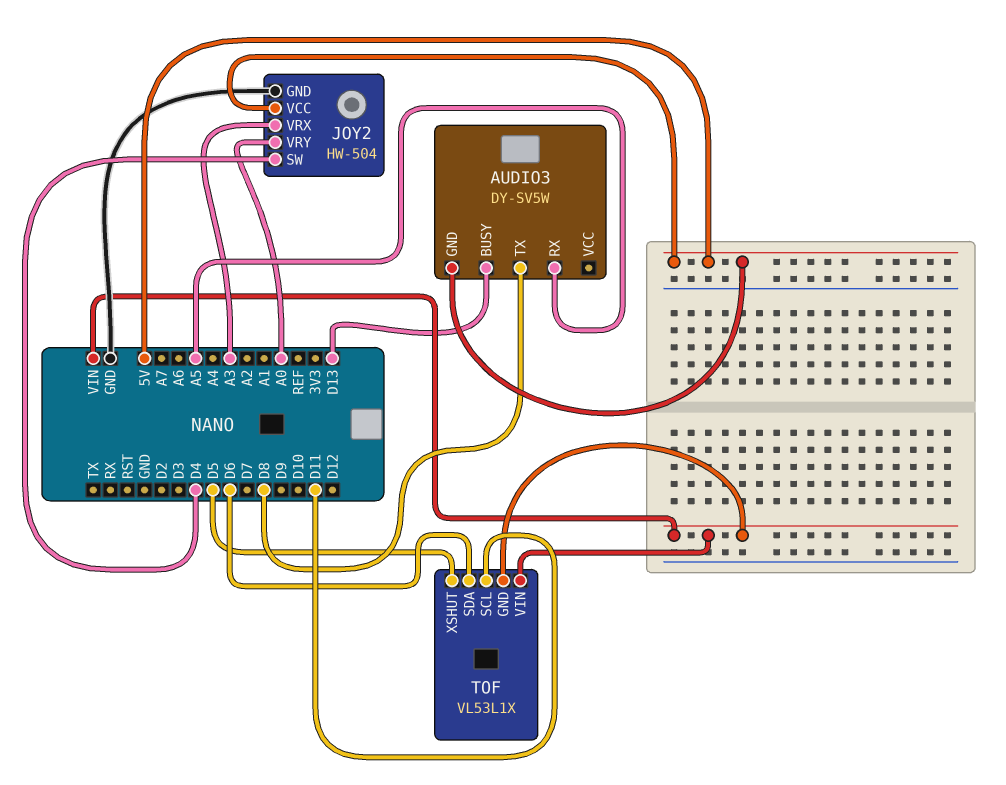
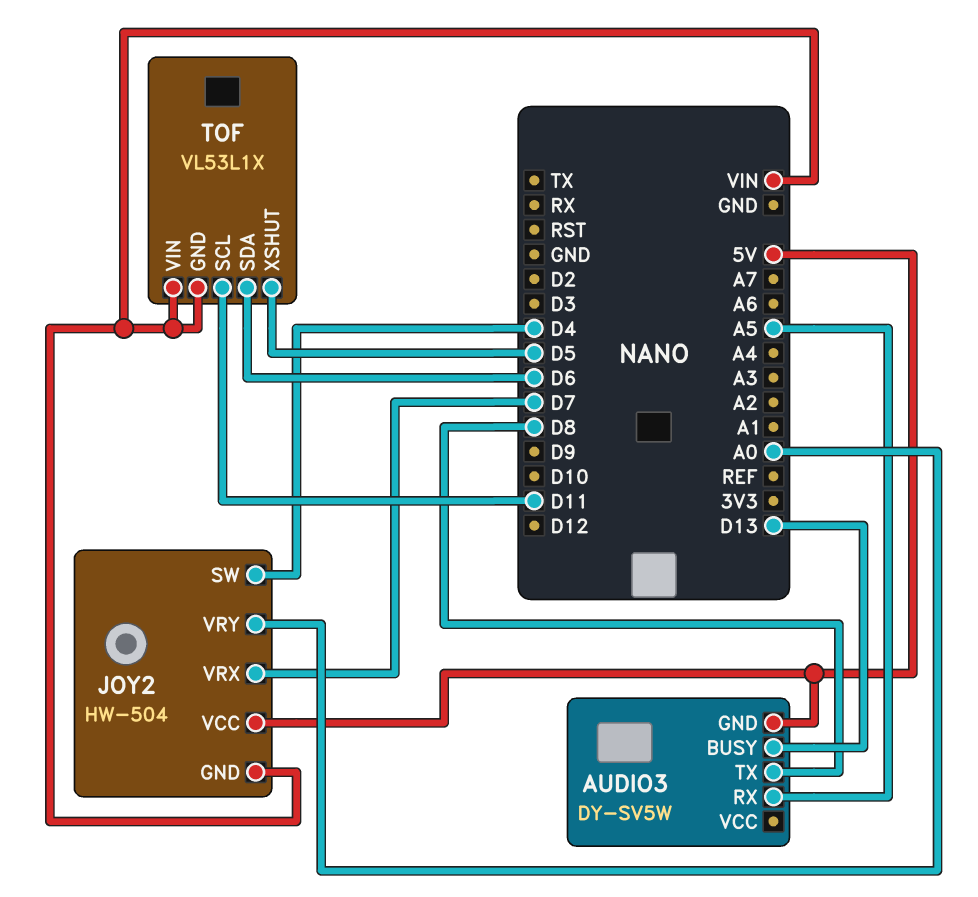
JOY2 pin GND: GND -> VIN
JOY2 pin VRX: A3 -> D7

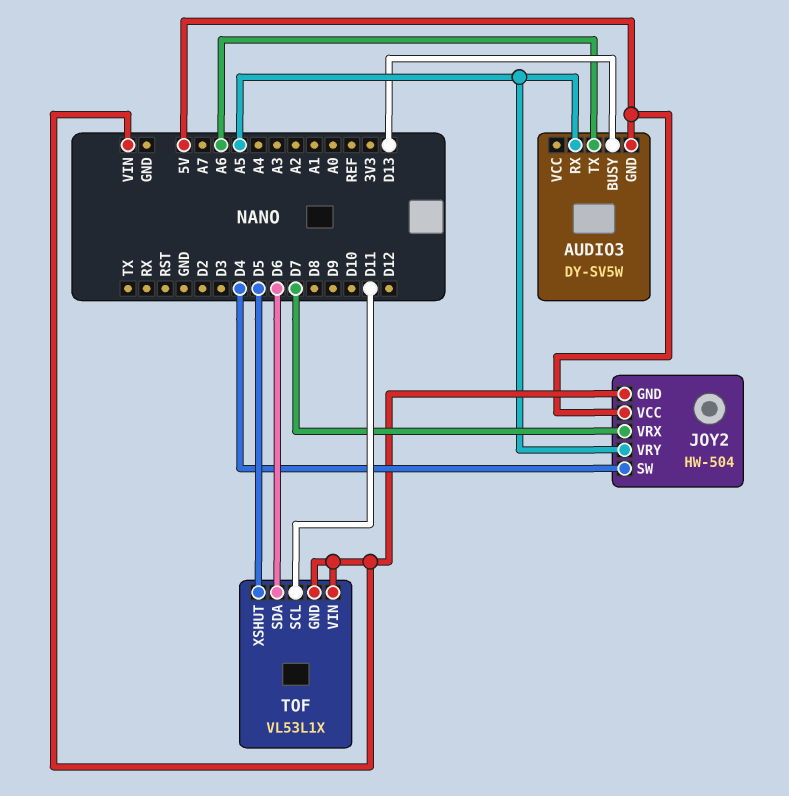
AUDIO3 pin TX: D8 -> A6
JOY2 pin VRY: A0 -> A5

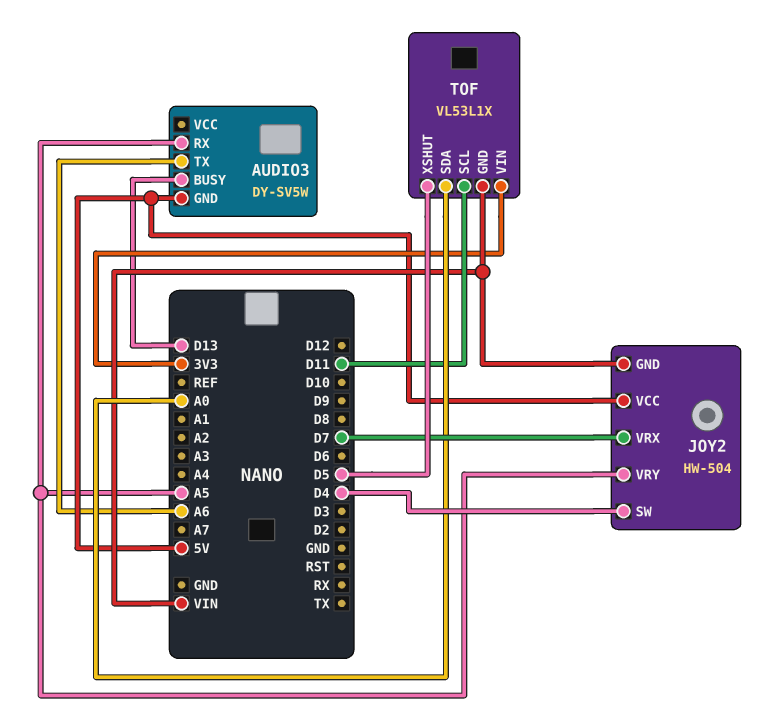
TOF pin SDA: D6 -> A0
TOF pin VIN: VIN -> 3V3

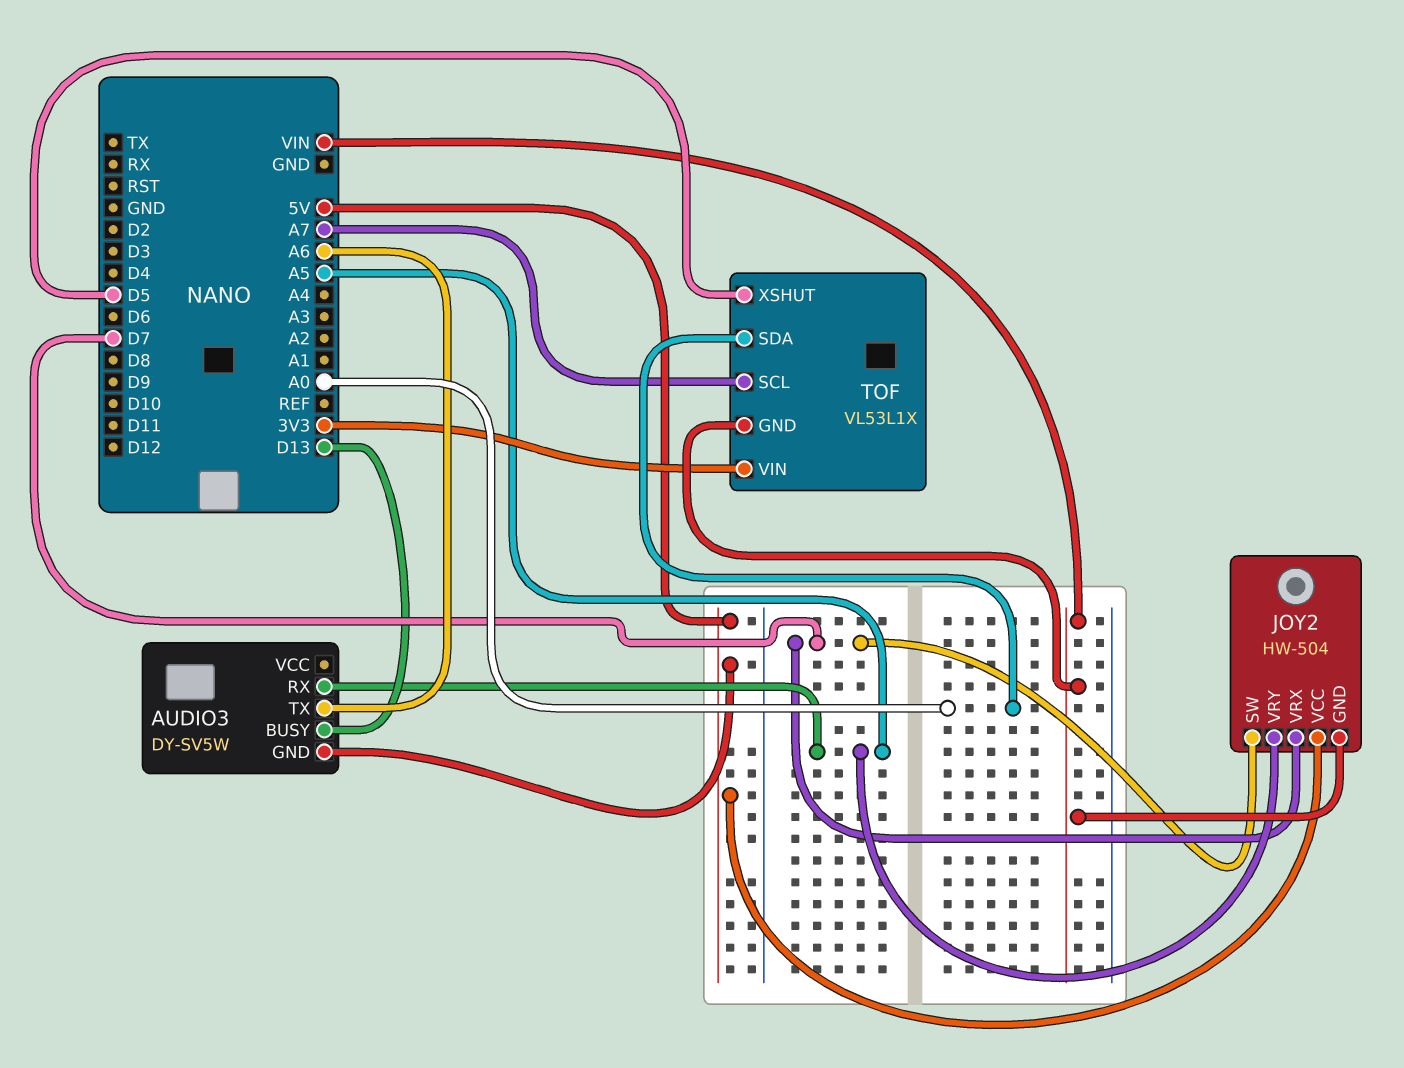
JOY2 pin SW: D4 -> D7
TOF pin SCL: D11 -> A7

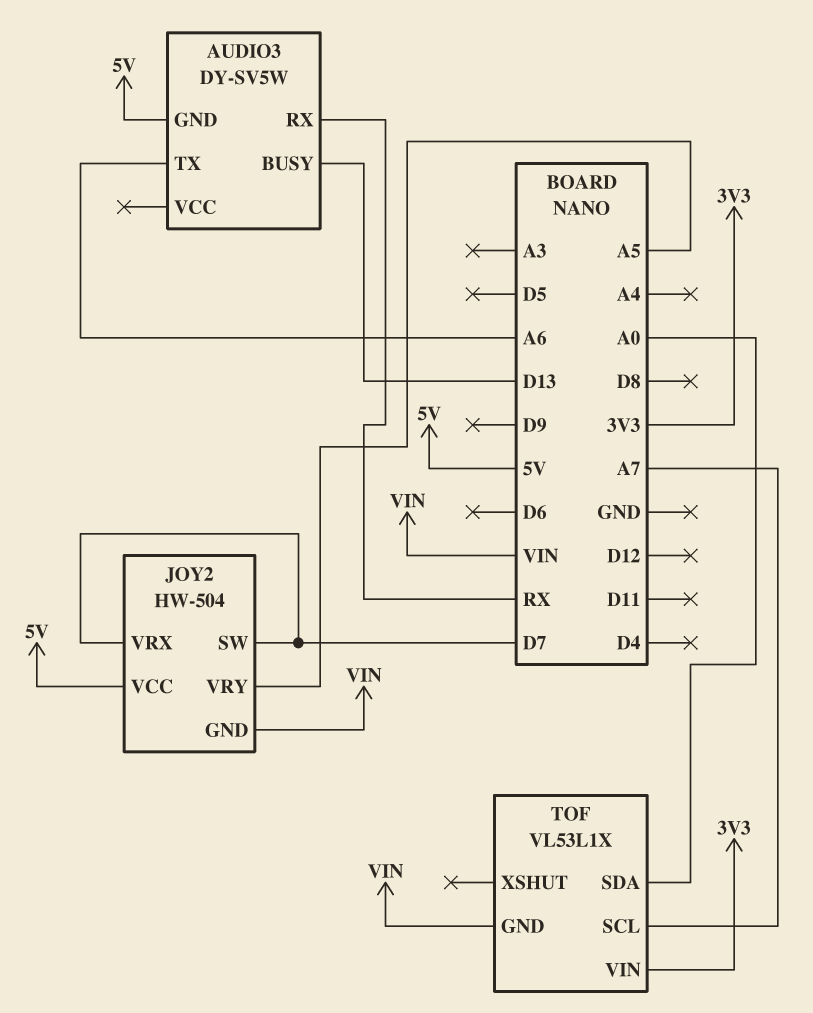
AUDIO3 pin RX: A5 -> RX
TOF pin XSHUT: D5 -> none

